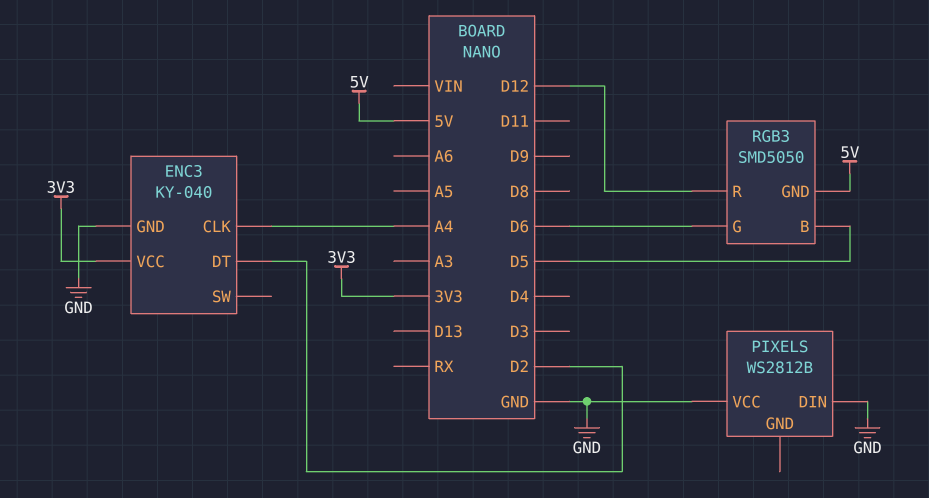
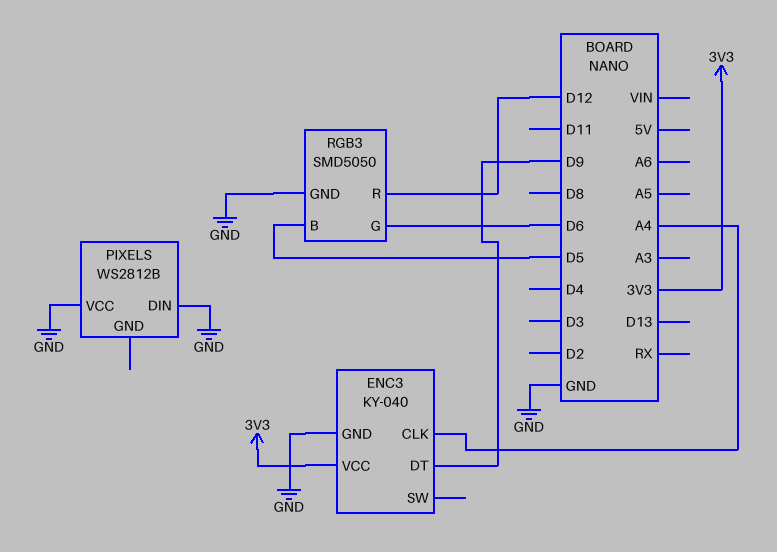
ENC3 pin DT: D2 -> D9
RGB3 pin GND: 5V -> GND

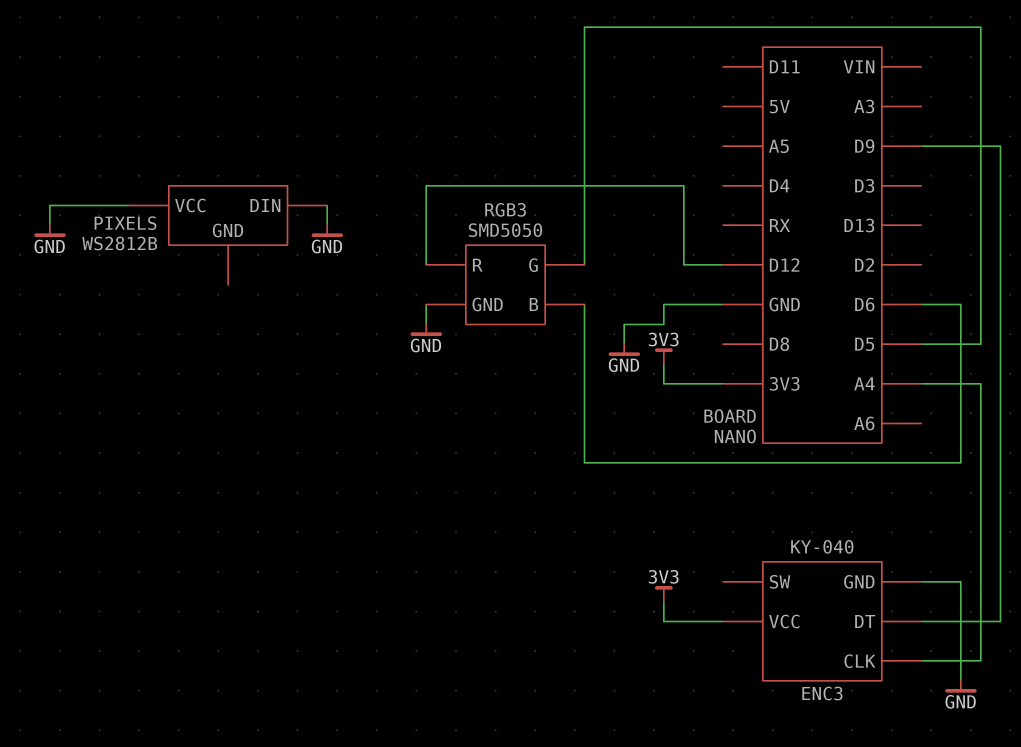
RGB3 pin B: D5 -> D6
RGB3 pin G: D6 -> D5

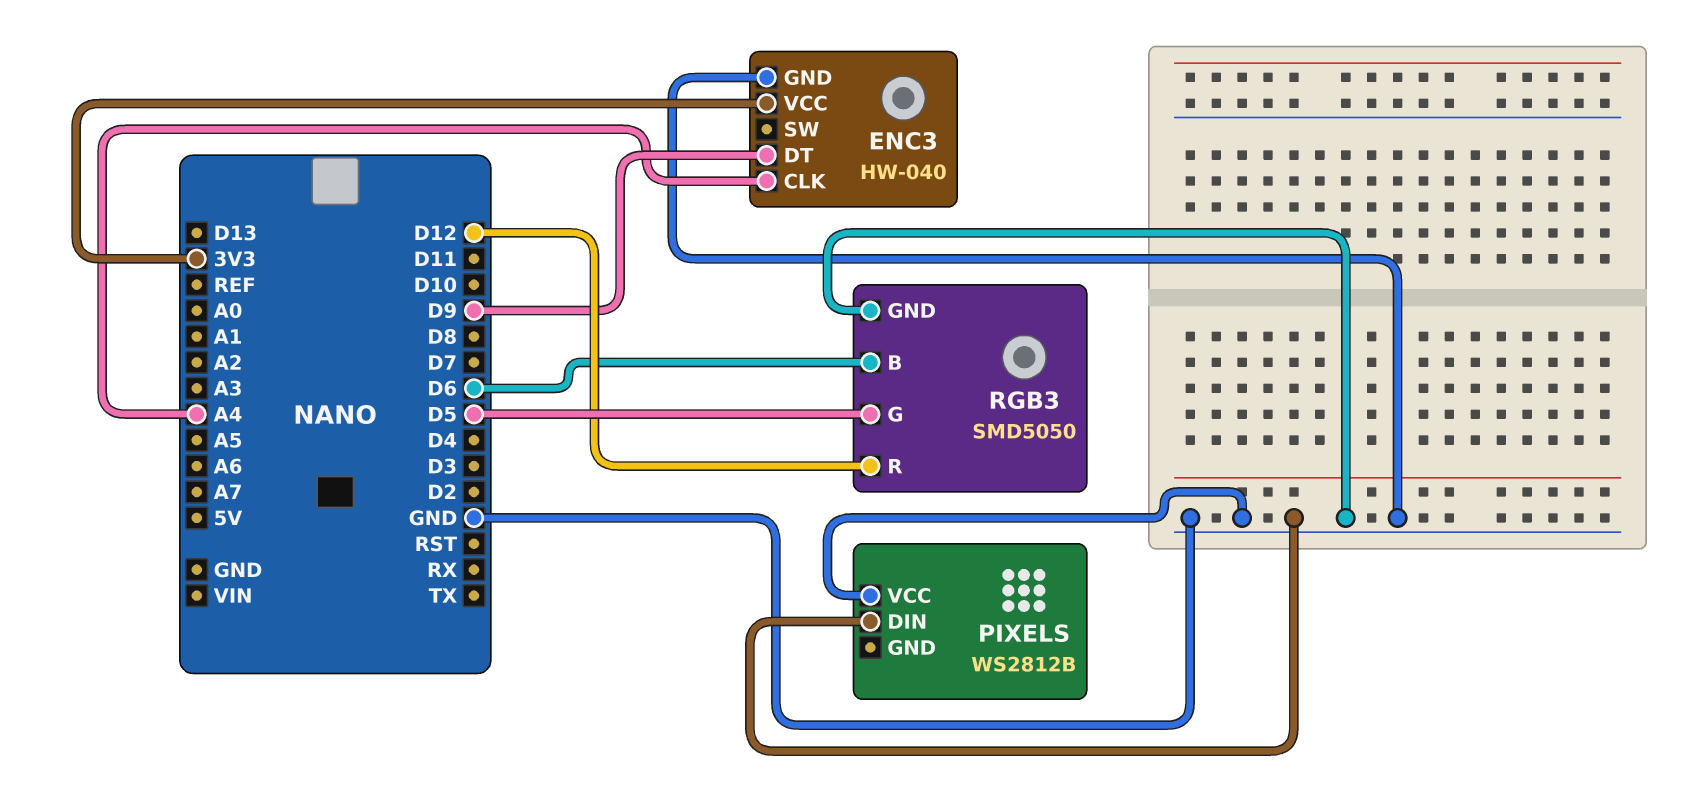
ENC3: KY-040 -> HW-040

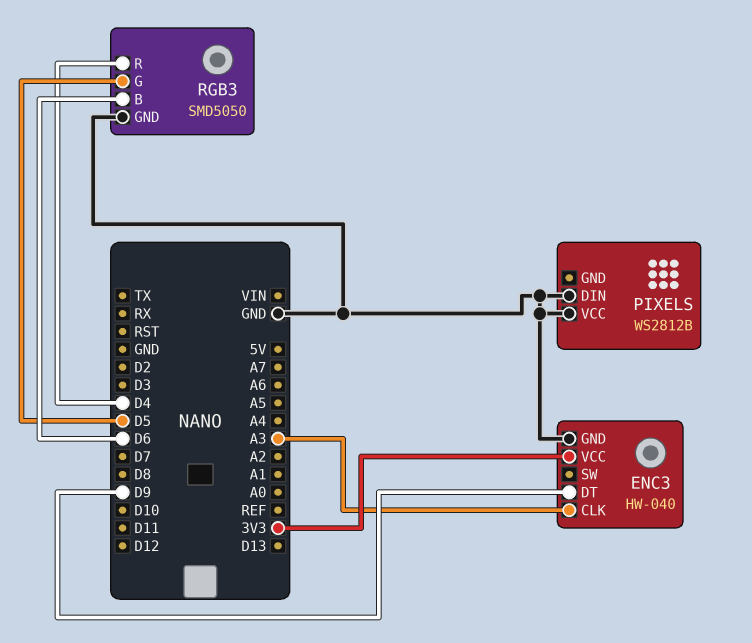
ENC3 pin CLK: A4 -> A3
RGB3 pin R: D12 -> D4

